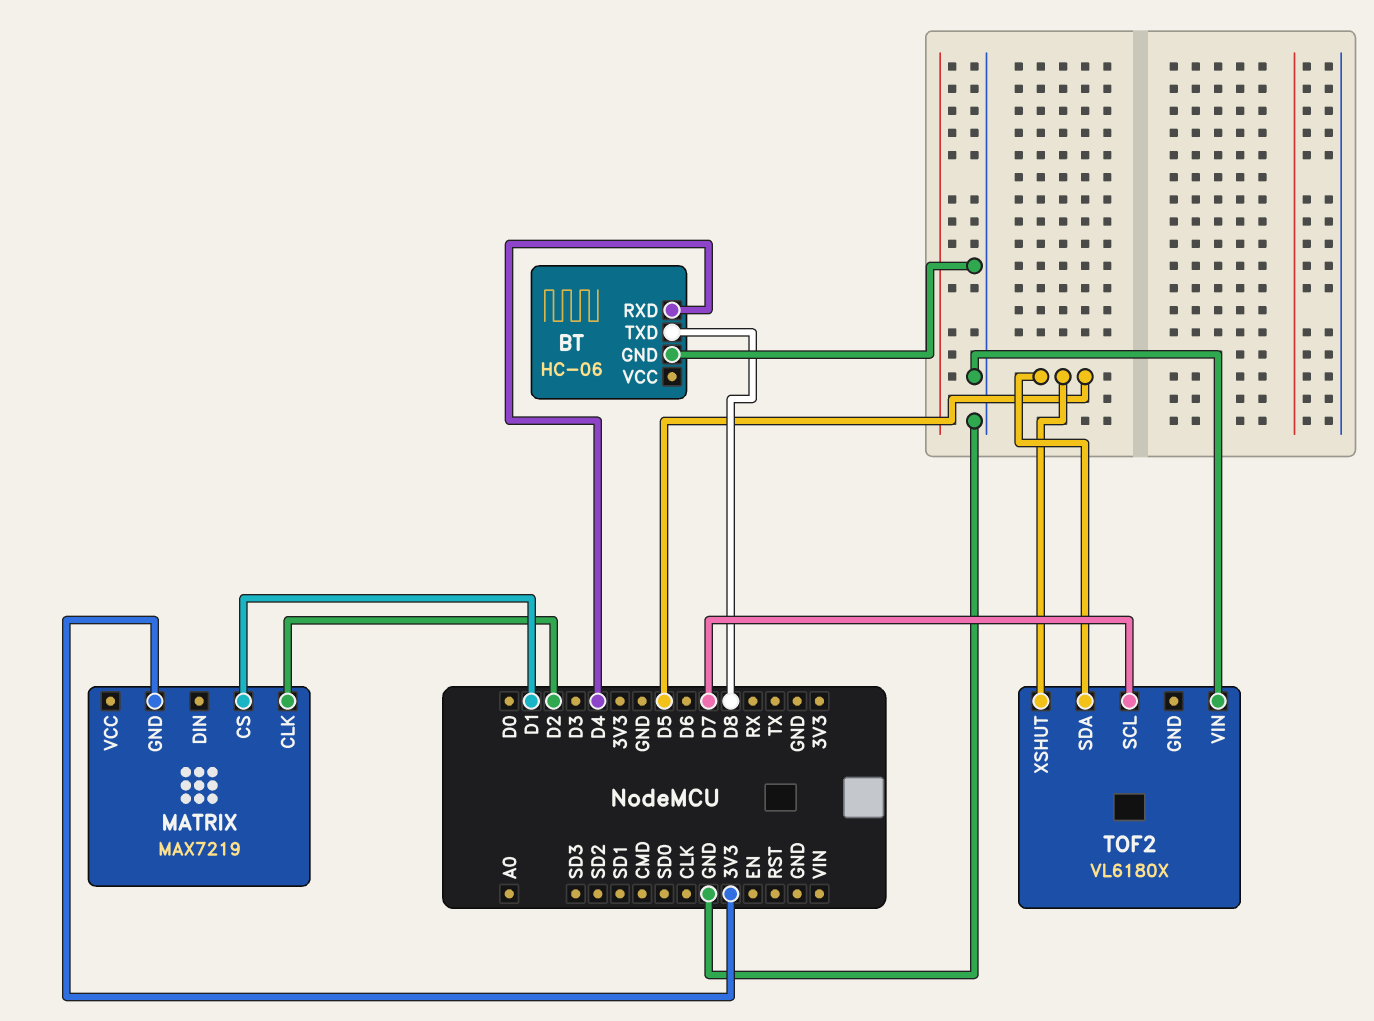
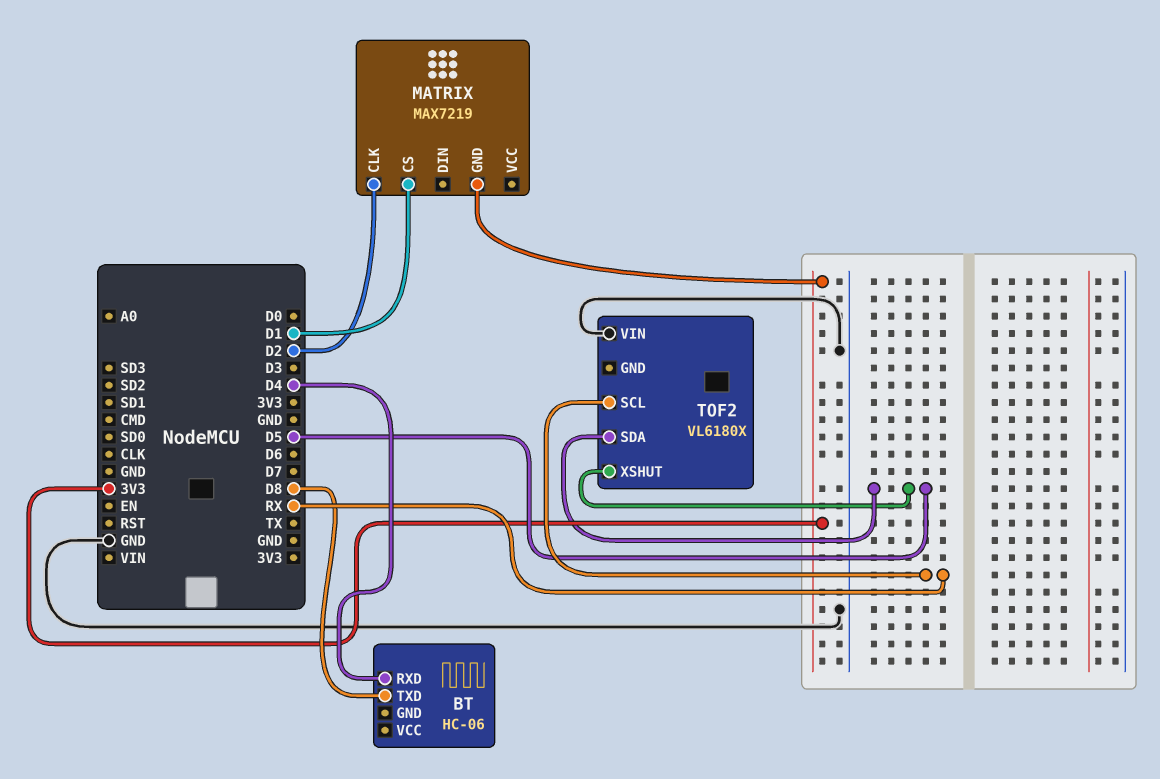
BT pin GND: GND -> none
TOF2 pin SCL: D7 -> RX

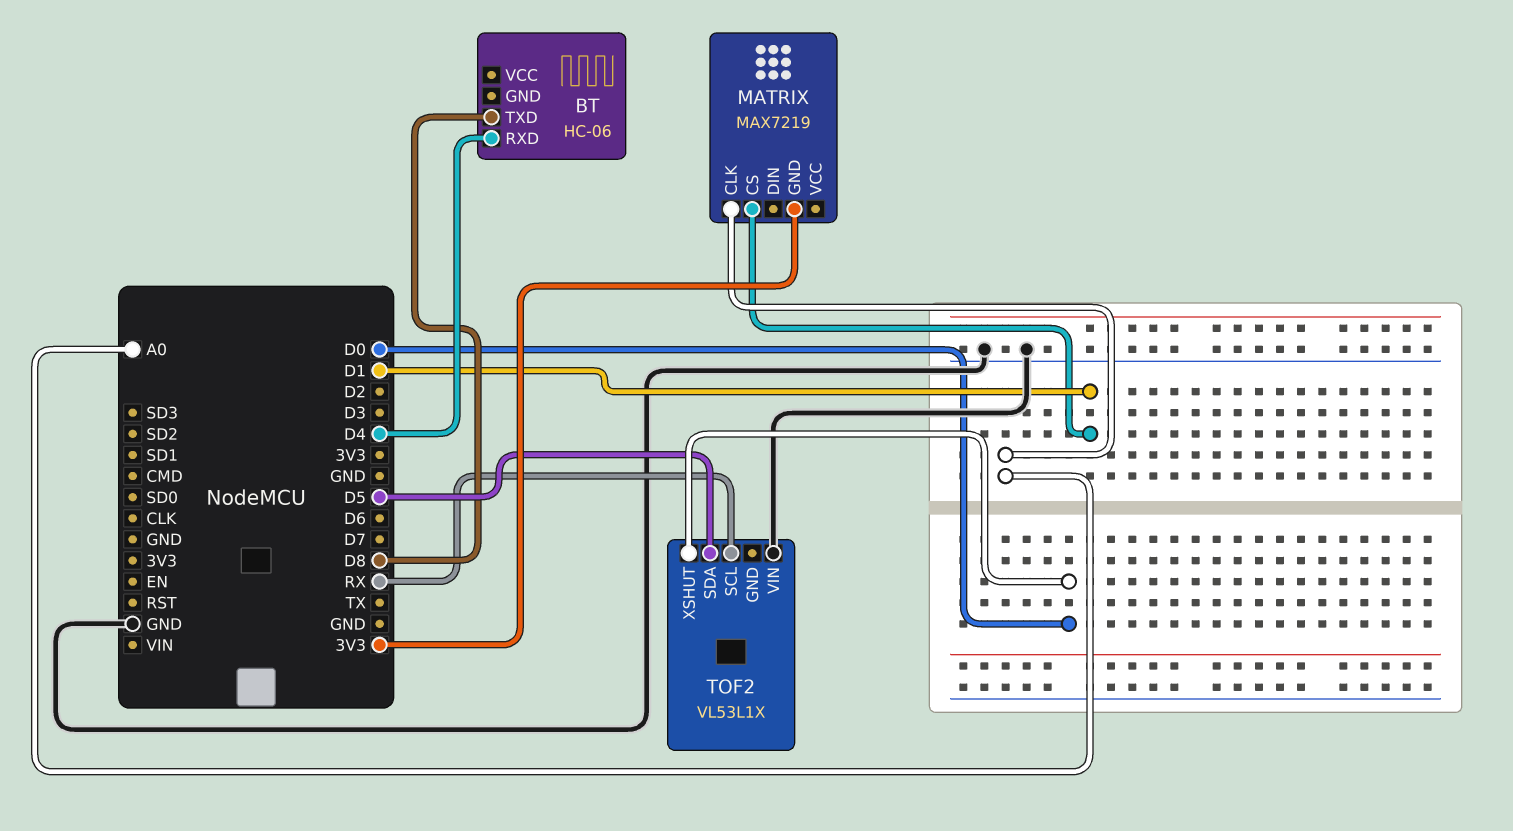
MATRIX pin CLK: D2 -> A0
TOF2: VL6180X -> VL53L1X
TOF2 pin XSHUT: D5 -> D0

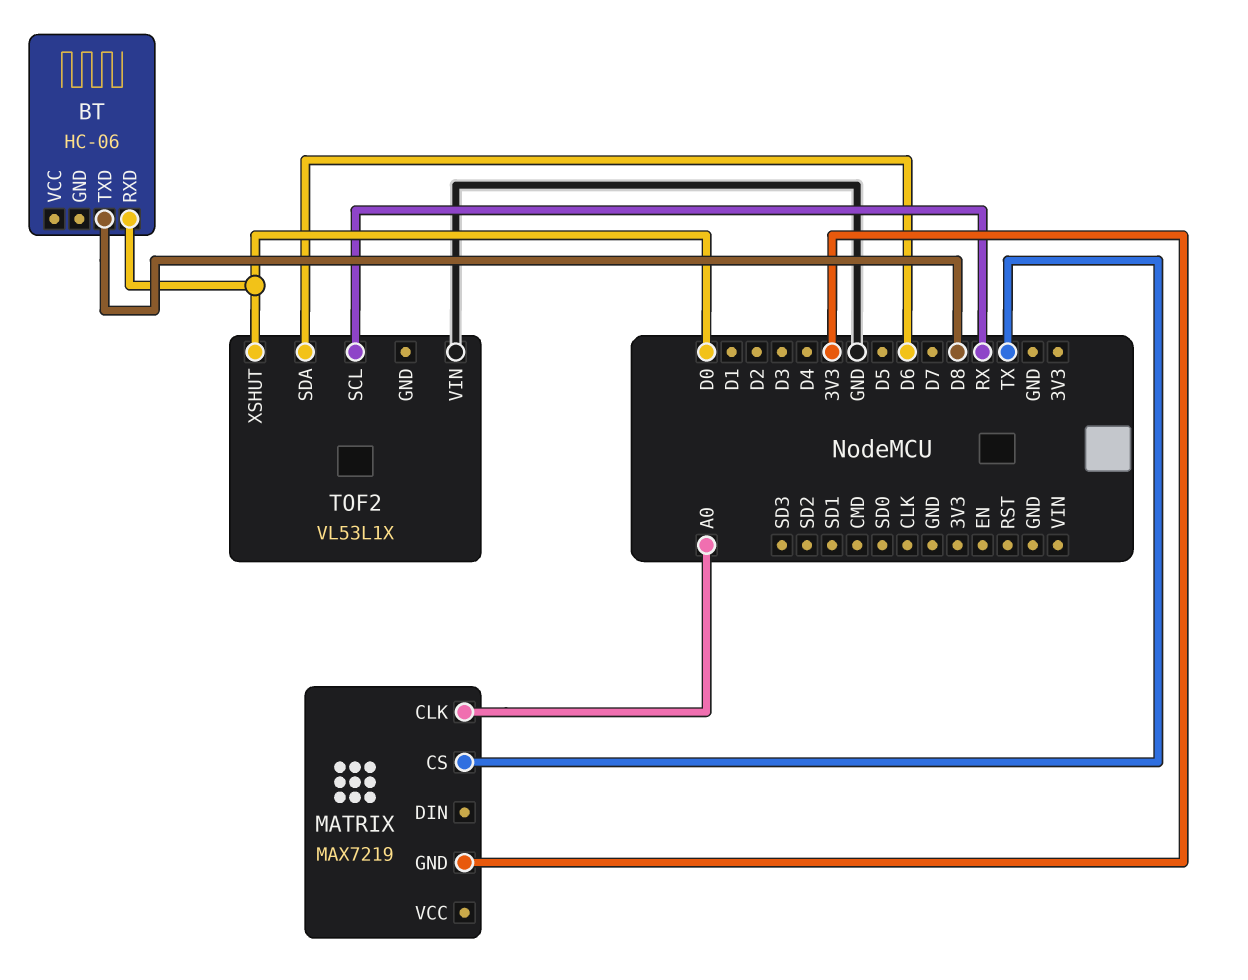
BT pin RXD: D4 -> D0
MATRIX pin CS: D1 -> TX
TOF2 pin SDA: D5 -> D6

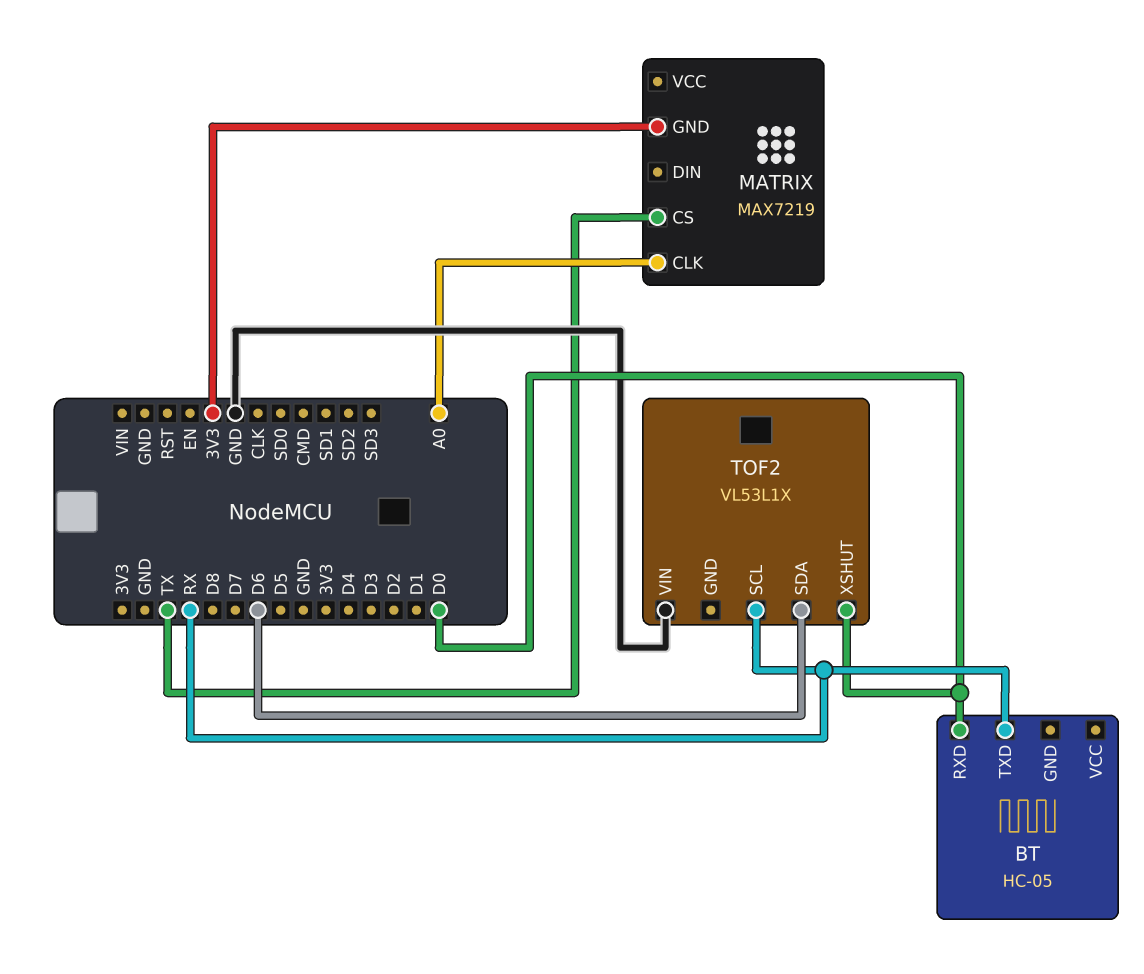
BT: HC-06 -> HC-05
BT pin TXD: D8 -> RX

